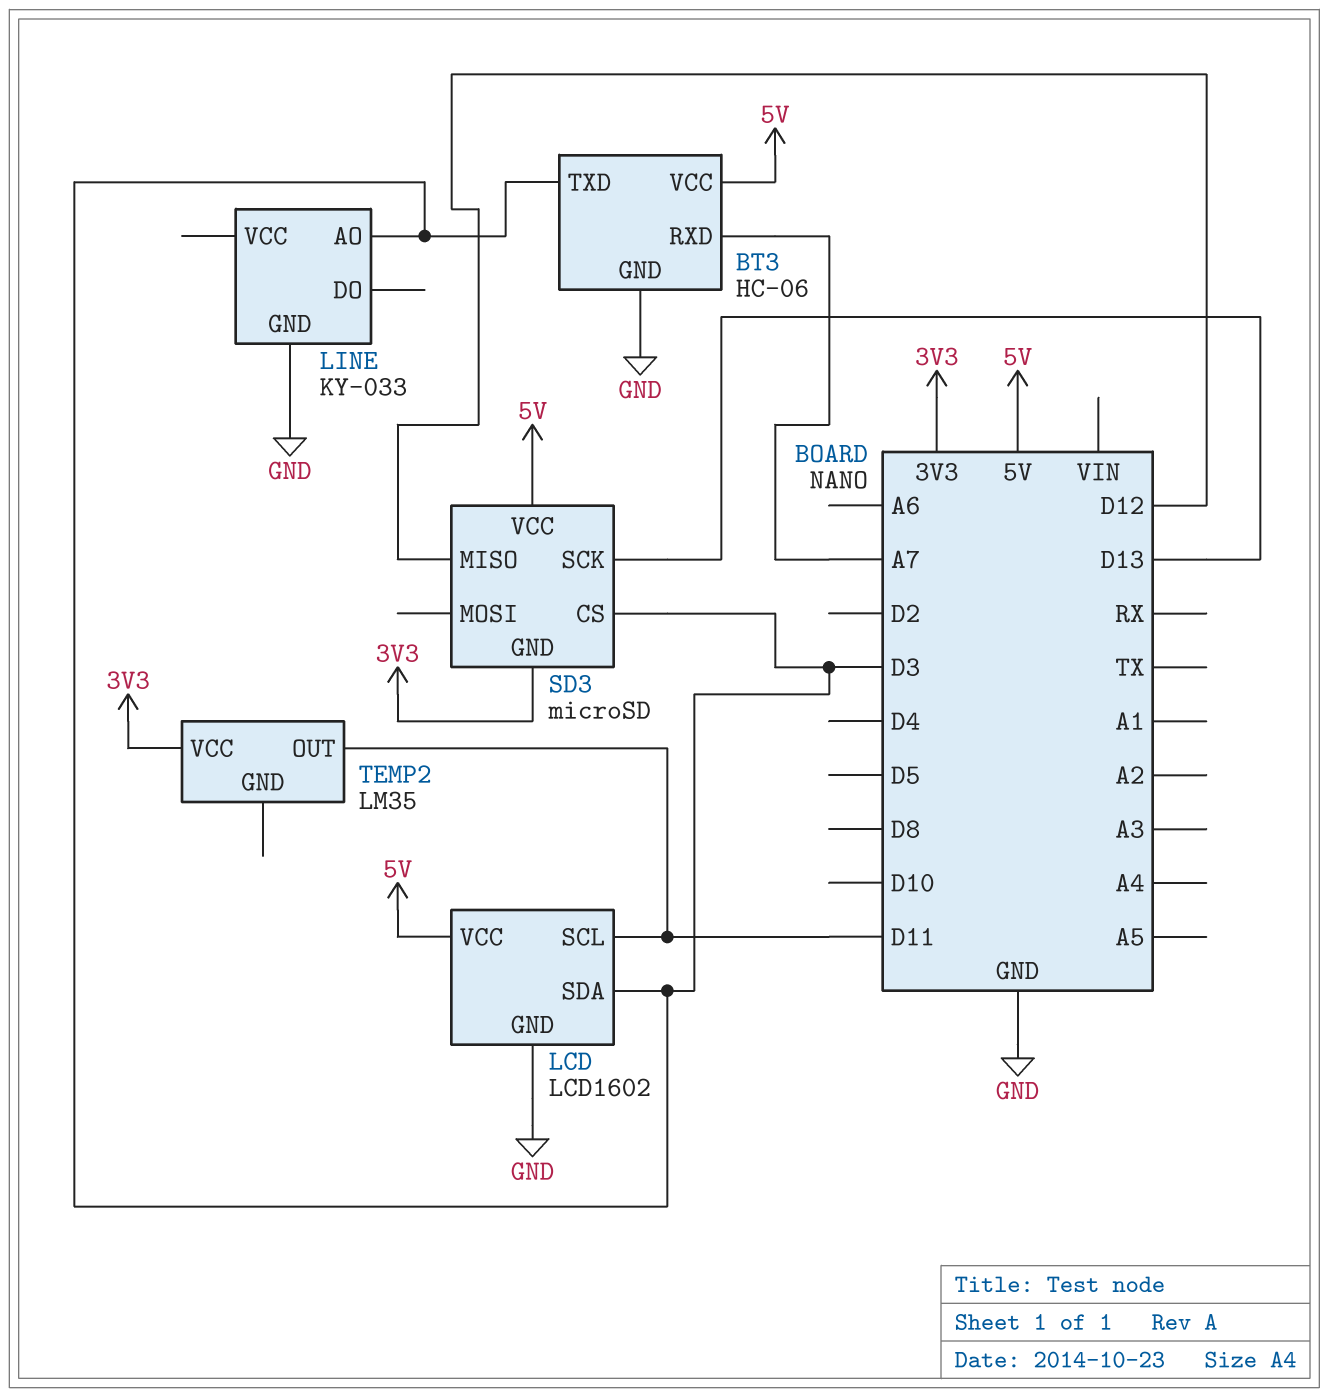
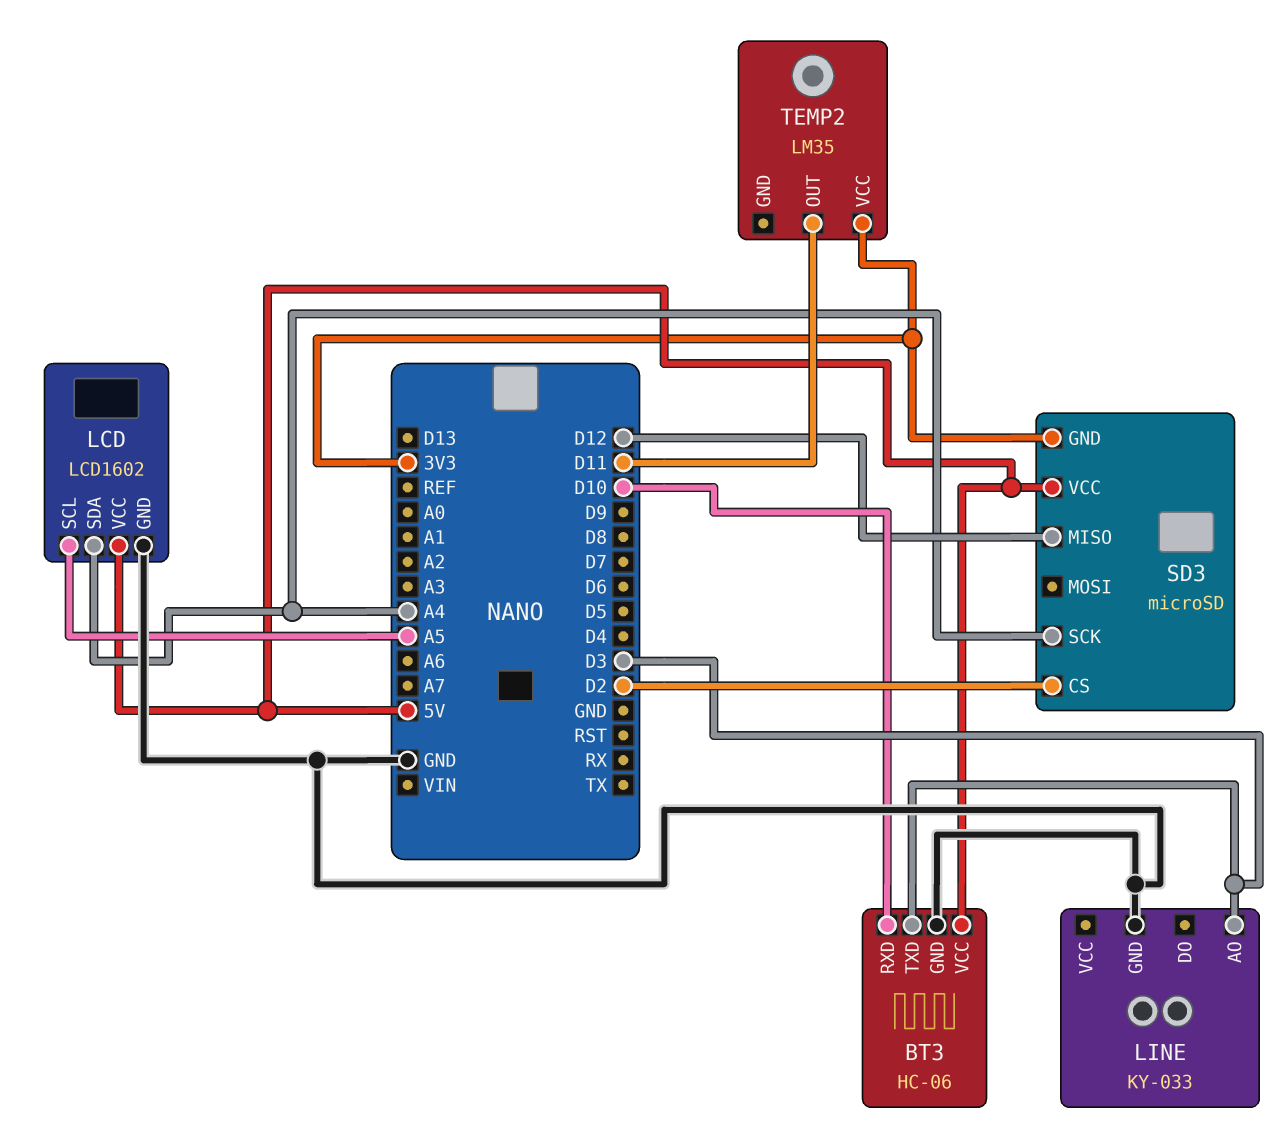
BT3 pin RXD: A7 -> D10
LCD pin SCL: D11 -> A5
LCD pin SDA: D3 -> A4
SD3 pin CS: D3 -> D2
SD3 pin SCK: D13 -> A4

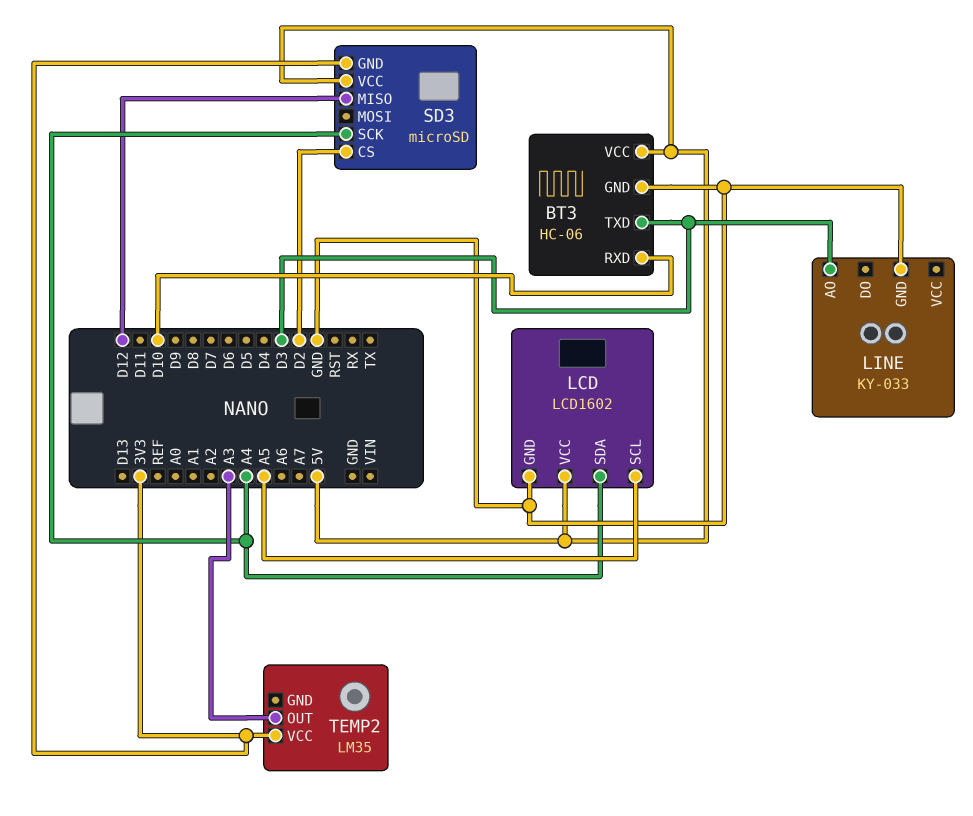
TEMP2 pin OUT: D11 -> A3

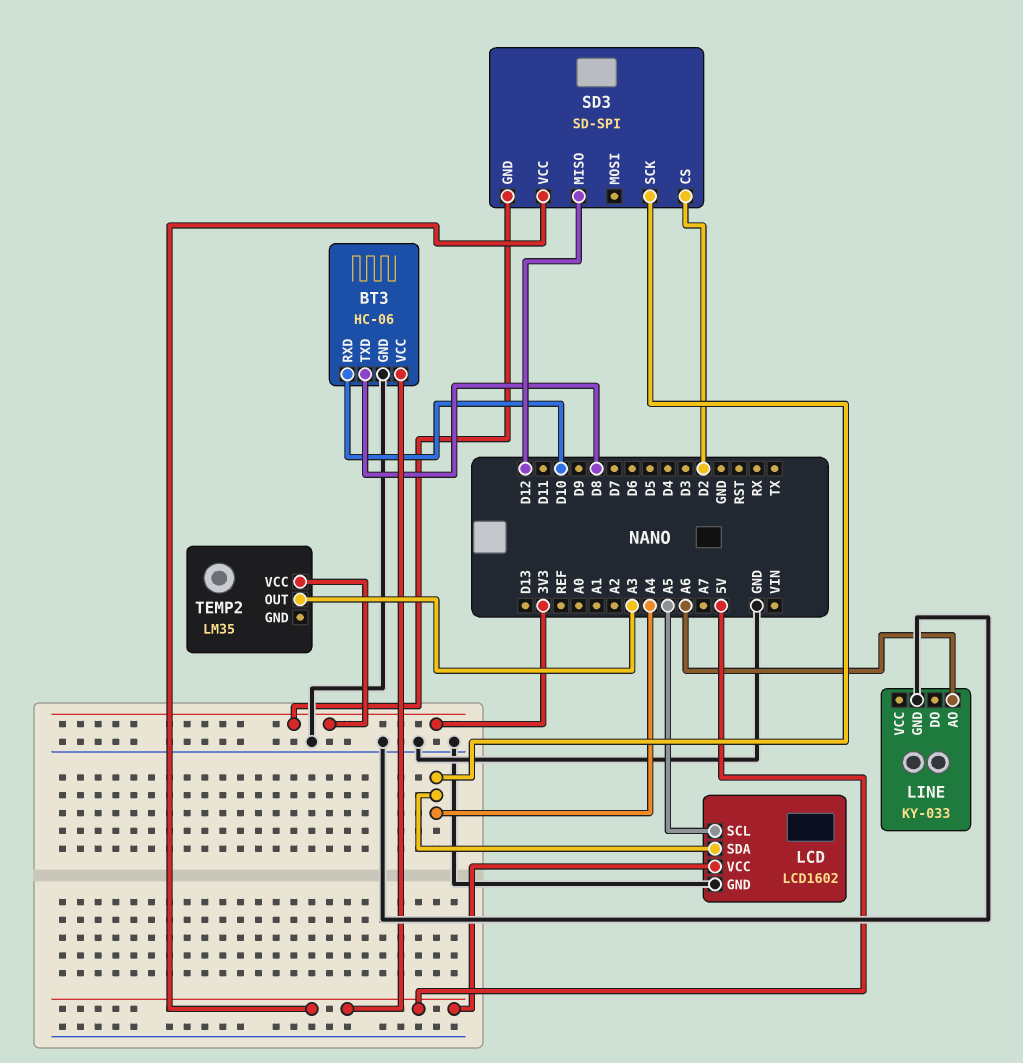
BT3 pin TXD: D3 -> D8
LINE pin AO: D3 -> A6
SD3: microSD -> SD-SPI

